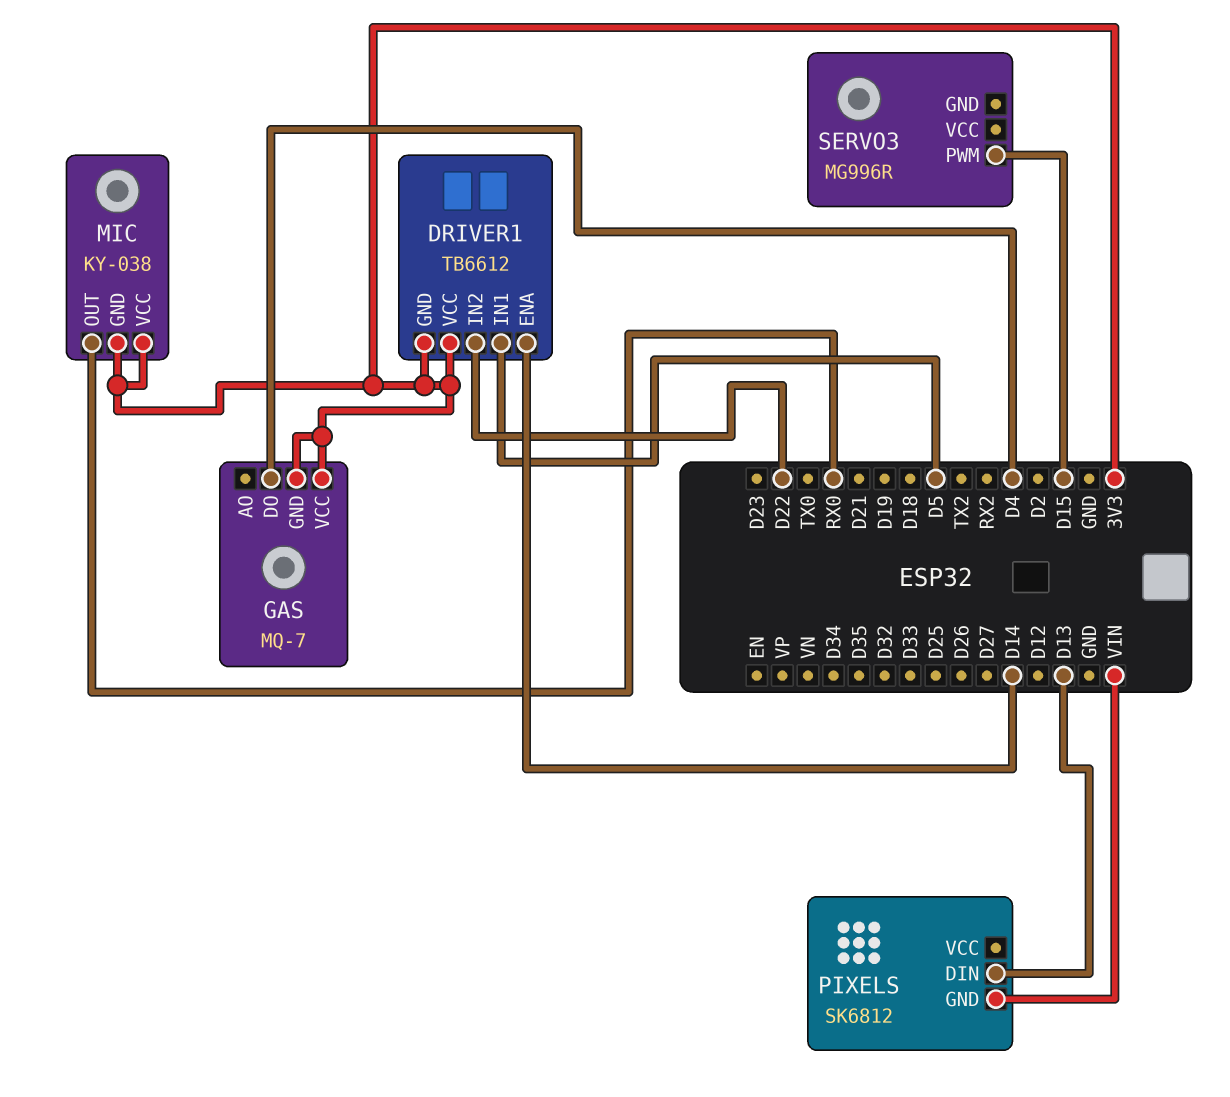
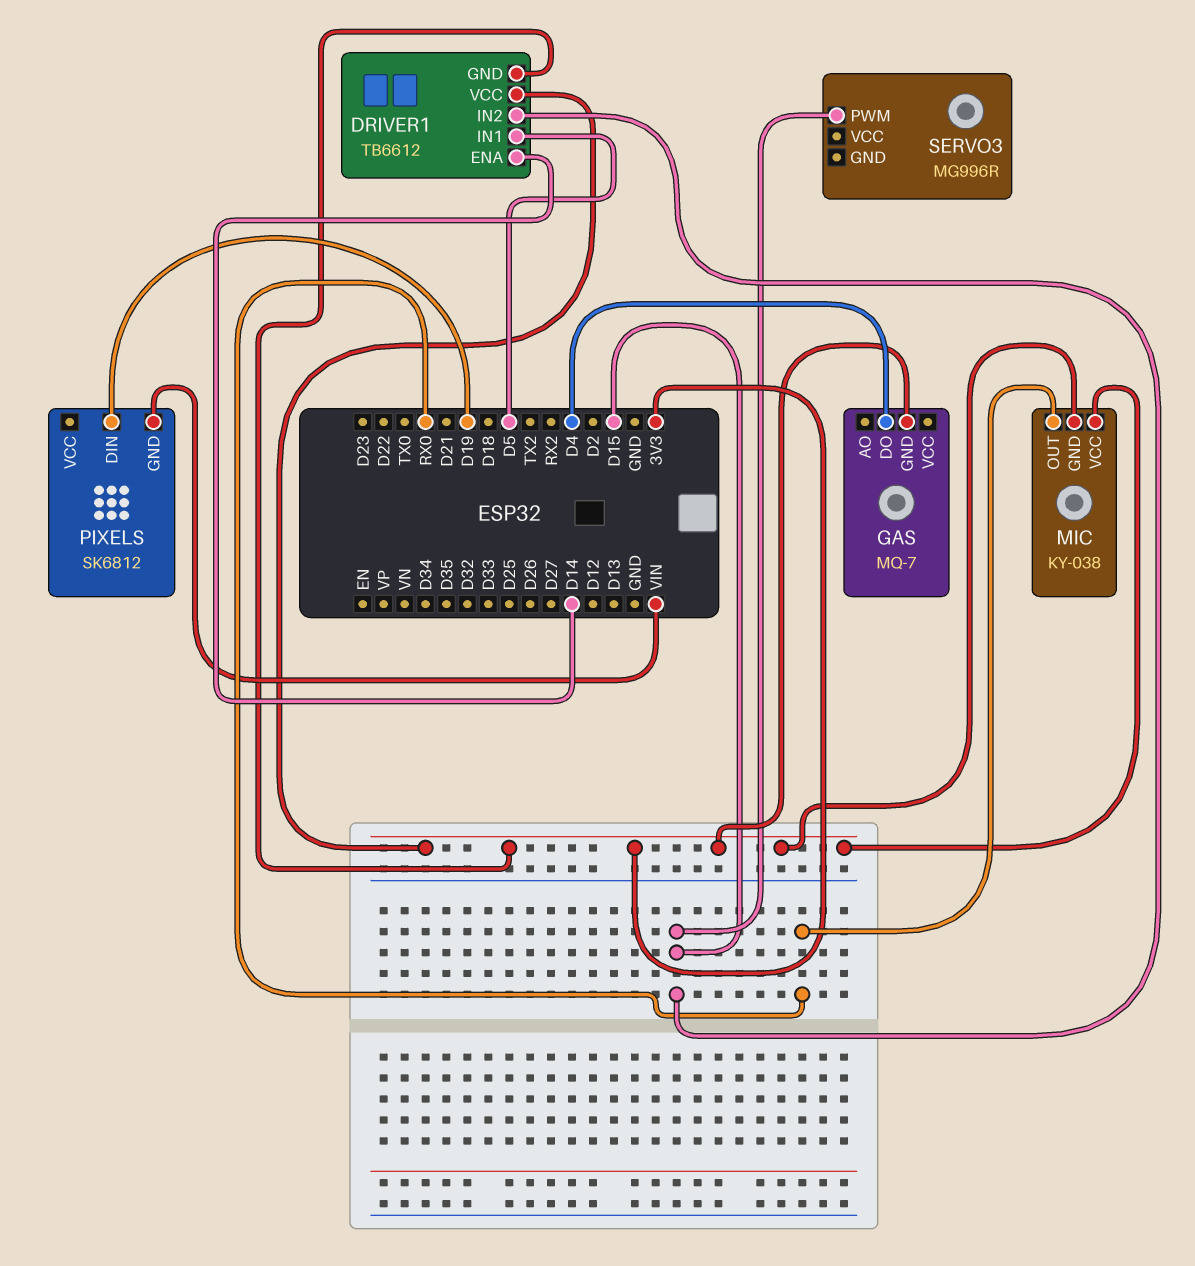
DRIVER1 pin IN2: D22 -> D15
GAS pin VCC: 3V3 -> none
PIXELS pin DIN: D13 -> D19

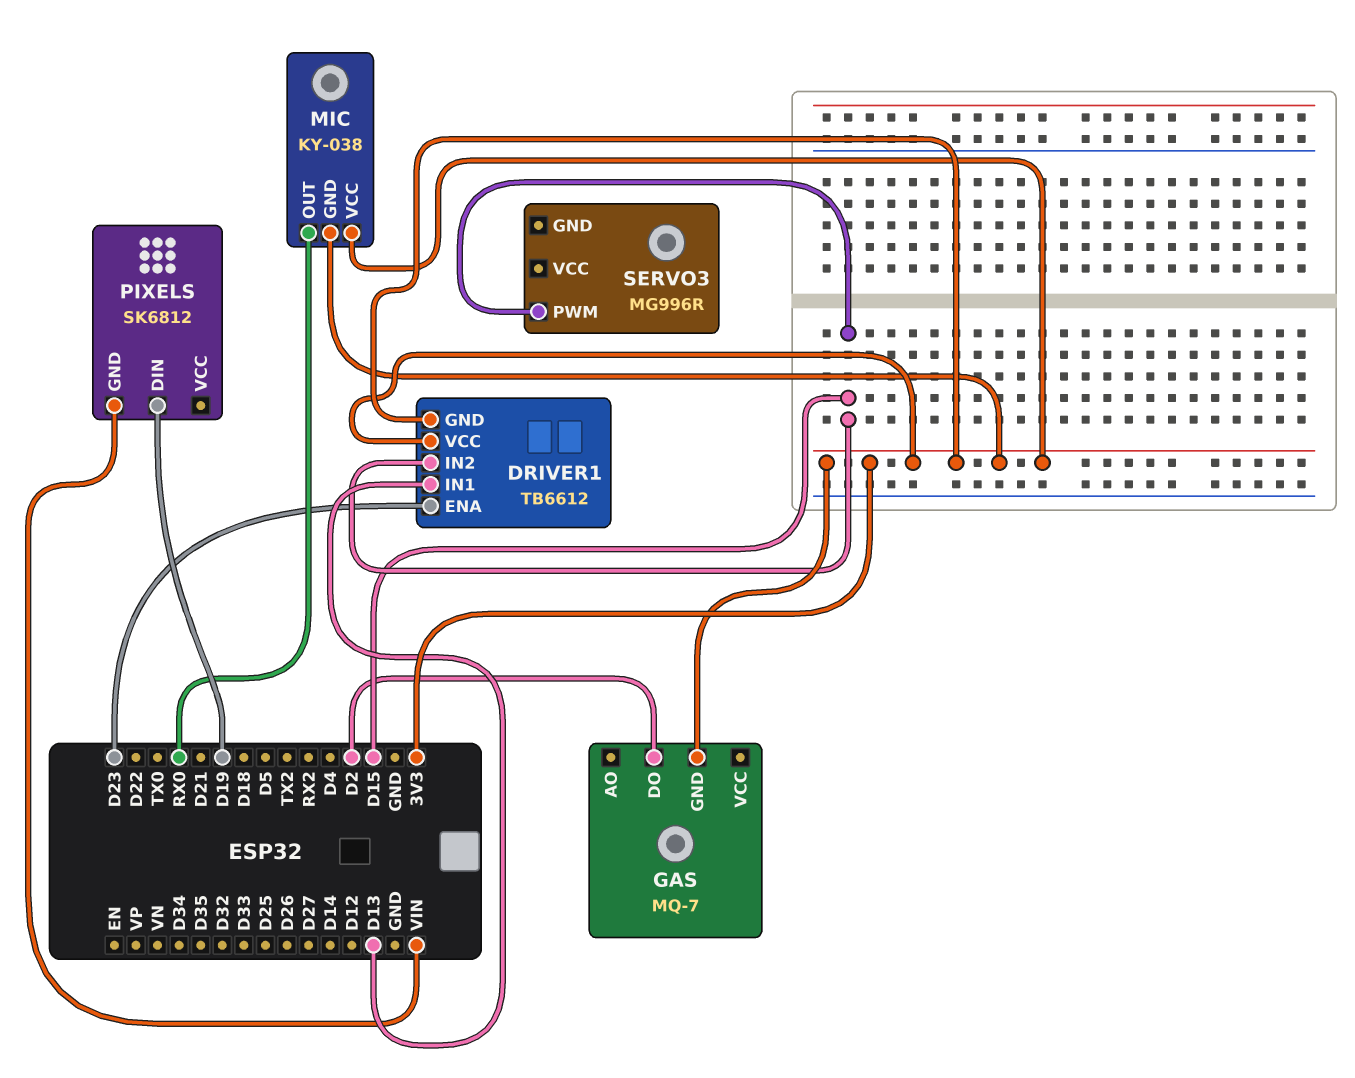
DRIVER1 pin ENA: D14 -> D23
DRIVER1 pin IN1: D5 -> D13
GAS pin DO: D4 -> D2

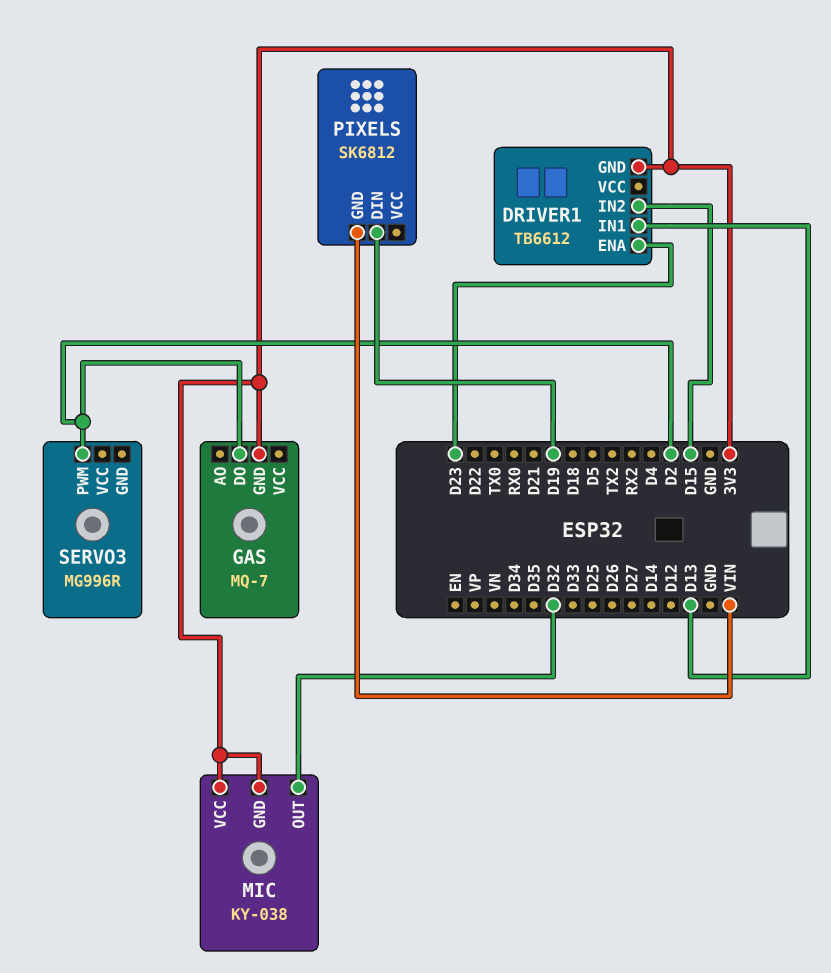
DRIVER1 pin VCC: 3V3 -> none
MIC pin OUT: RX0 -> D32
SERVO3 pin PWM: D15 -> D2

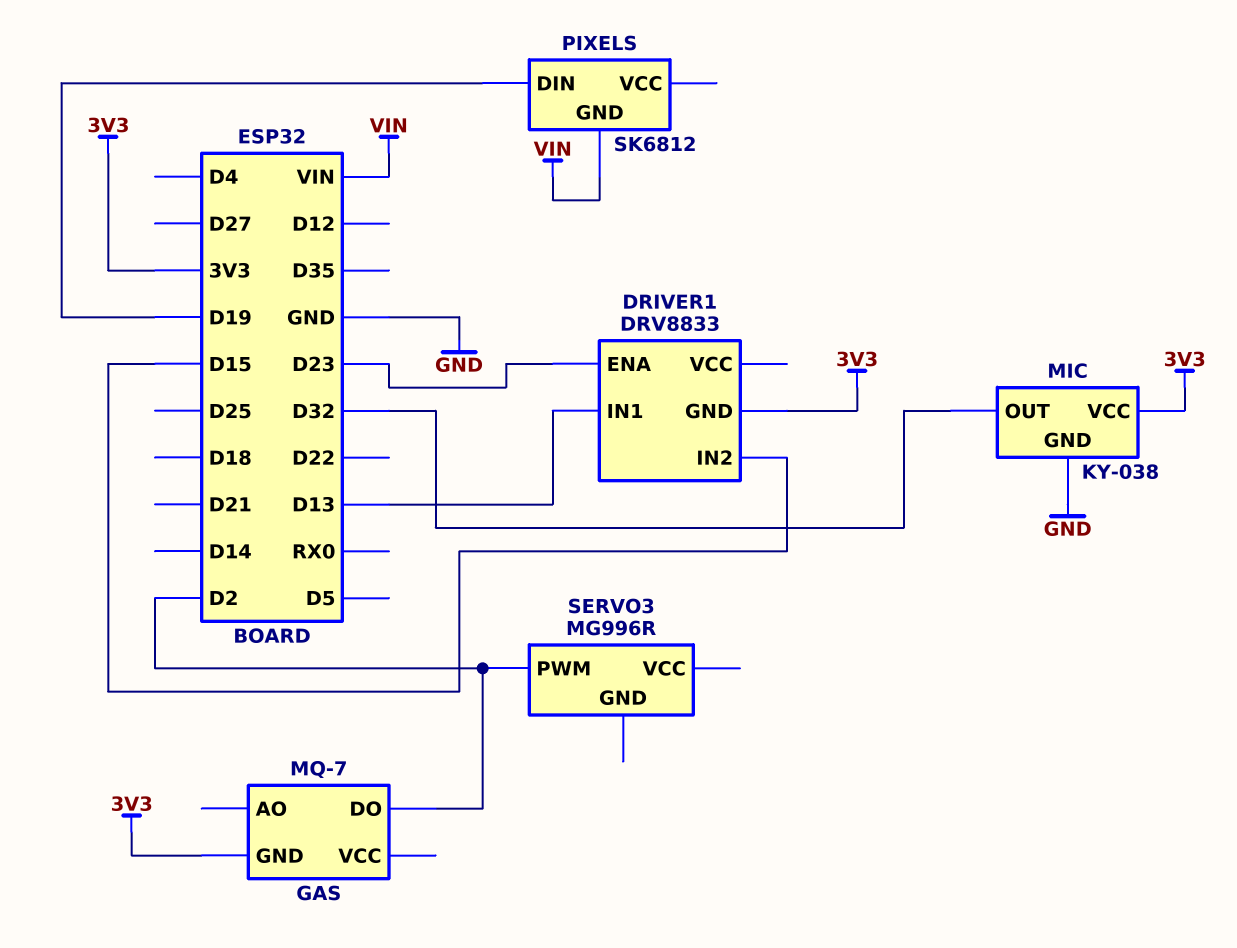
DRIVER1: TB6612 -> DRV8833
MIC pin GND: 3V3 -> GND

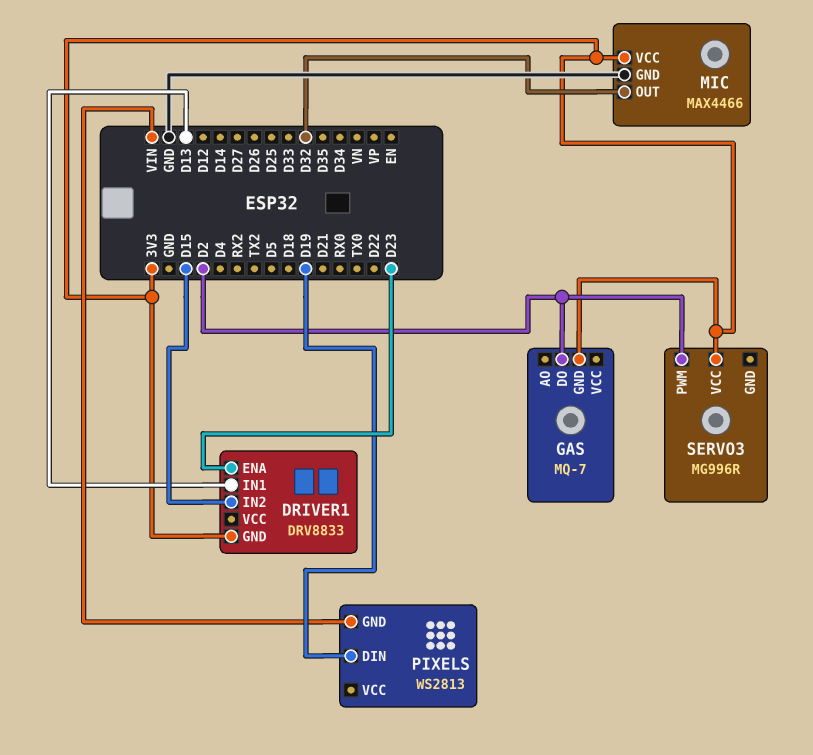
MIC: KY-038 -> MAX4466
PIXELS: SK6812 -> WS2813
SERVO3 pin VCC: none -> 3V3

